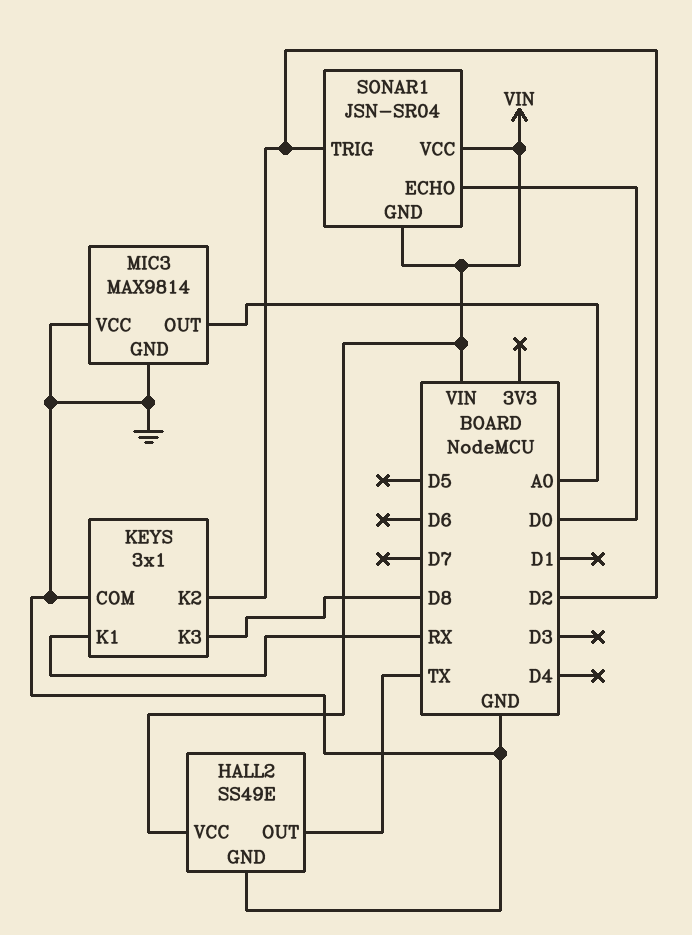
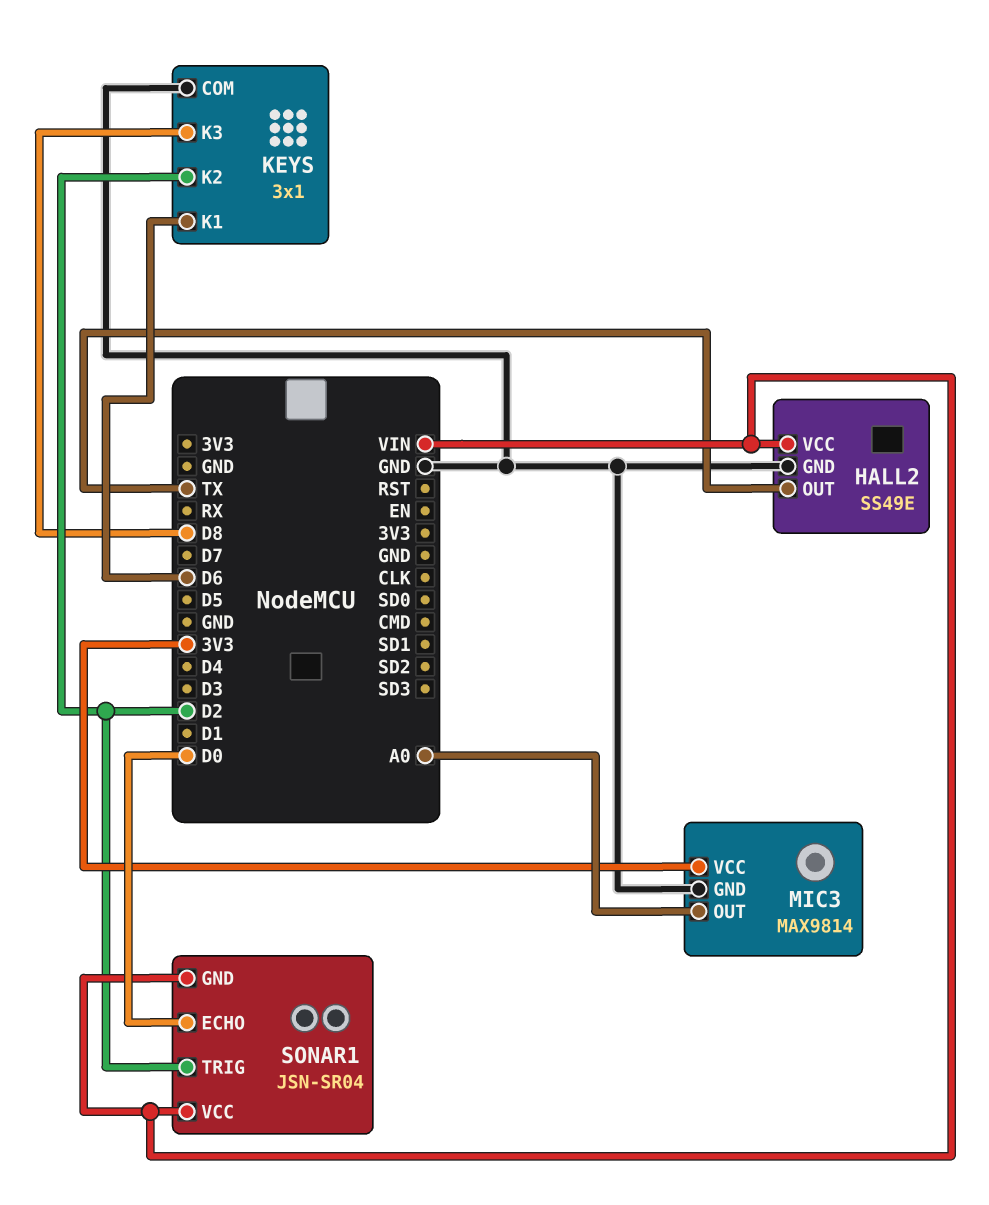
KEYS pin K1: RX -> D6
MIC3 pin VCC: GND -> 3V3

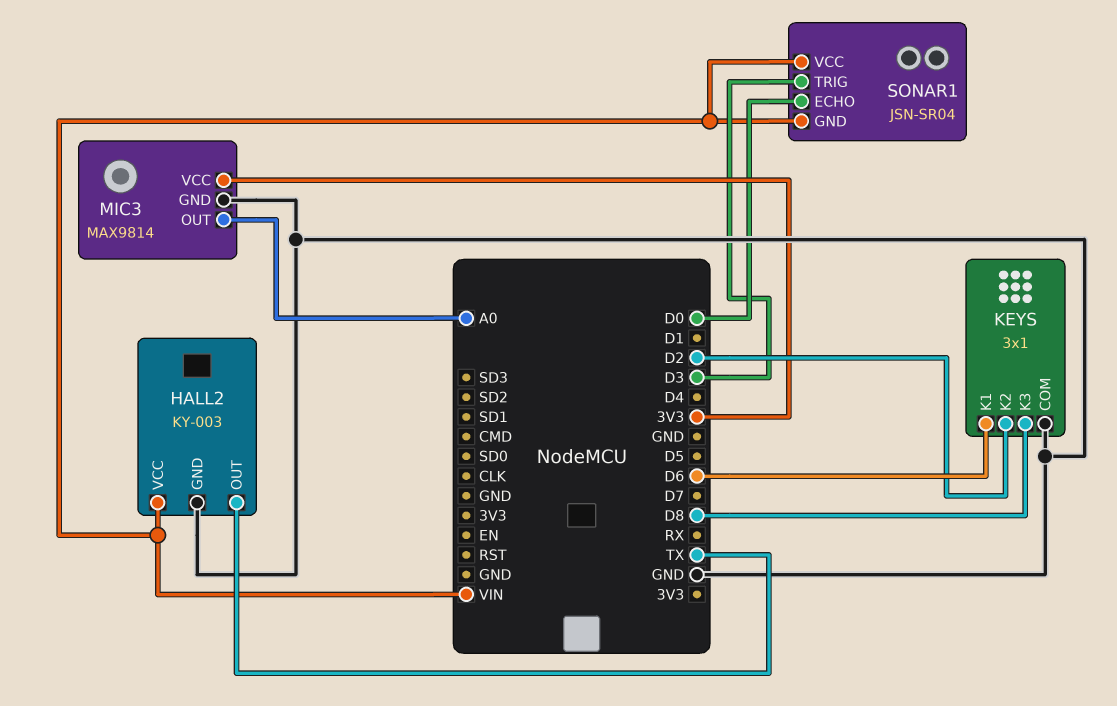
HALL2: SS49E -> KY-003
SONAR1 pin TRIG: D2 -> D3

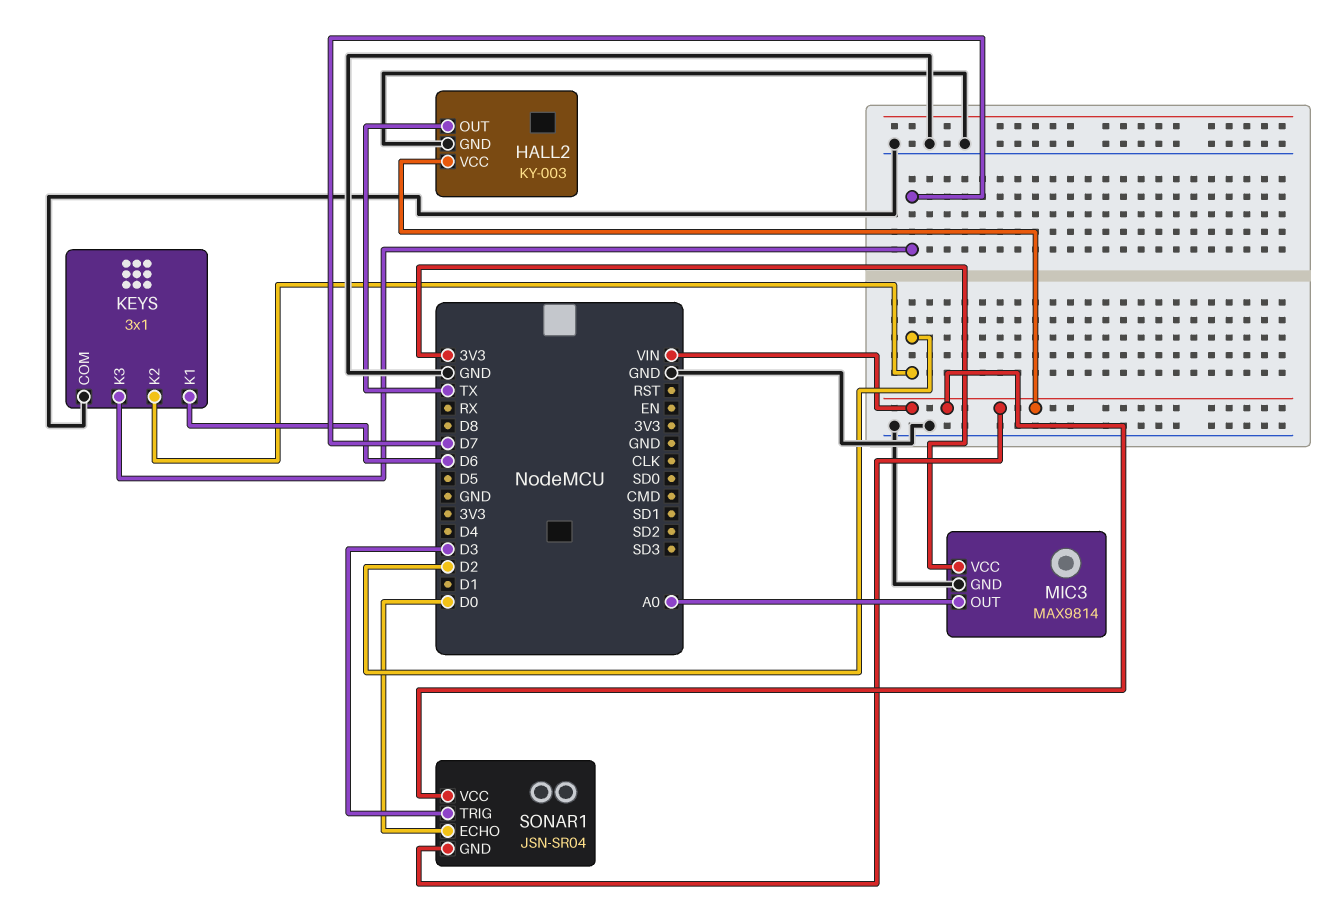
KEYS pin K3: D8 -> D7

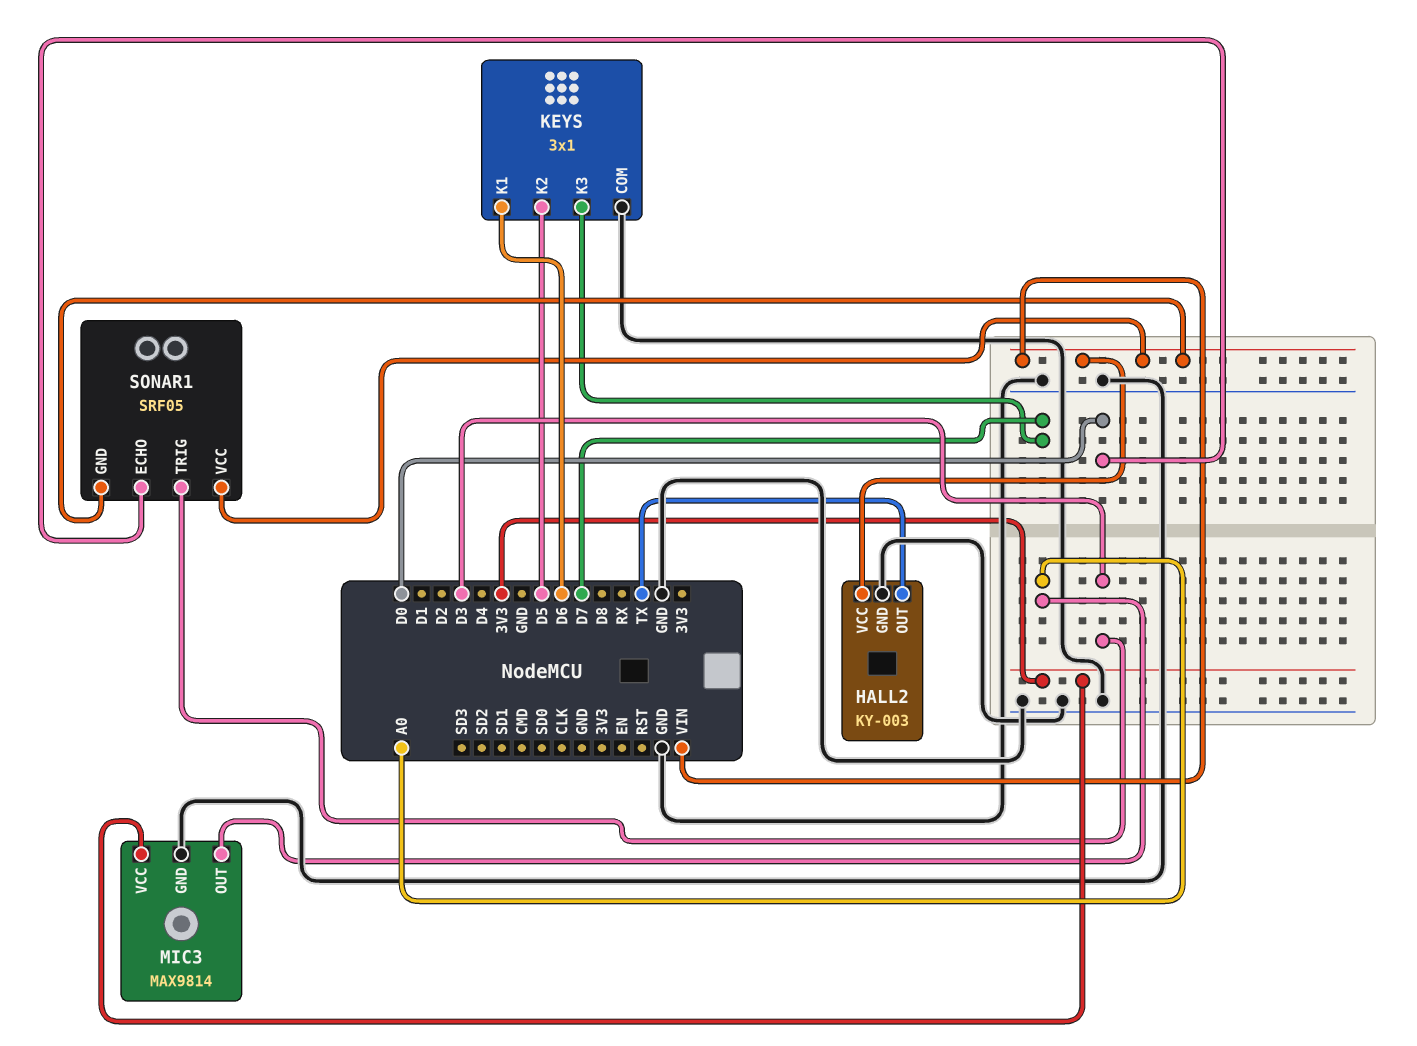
KEYS pin K2: D2 -> D5
SONAR1: JSN-SR04 -> SRF05

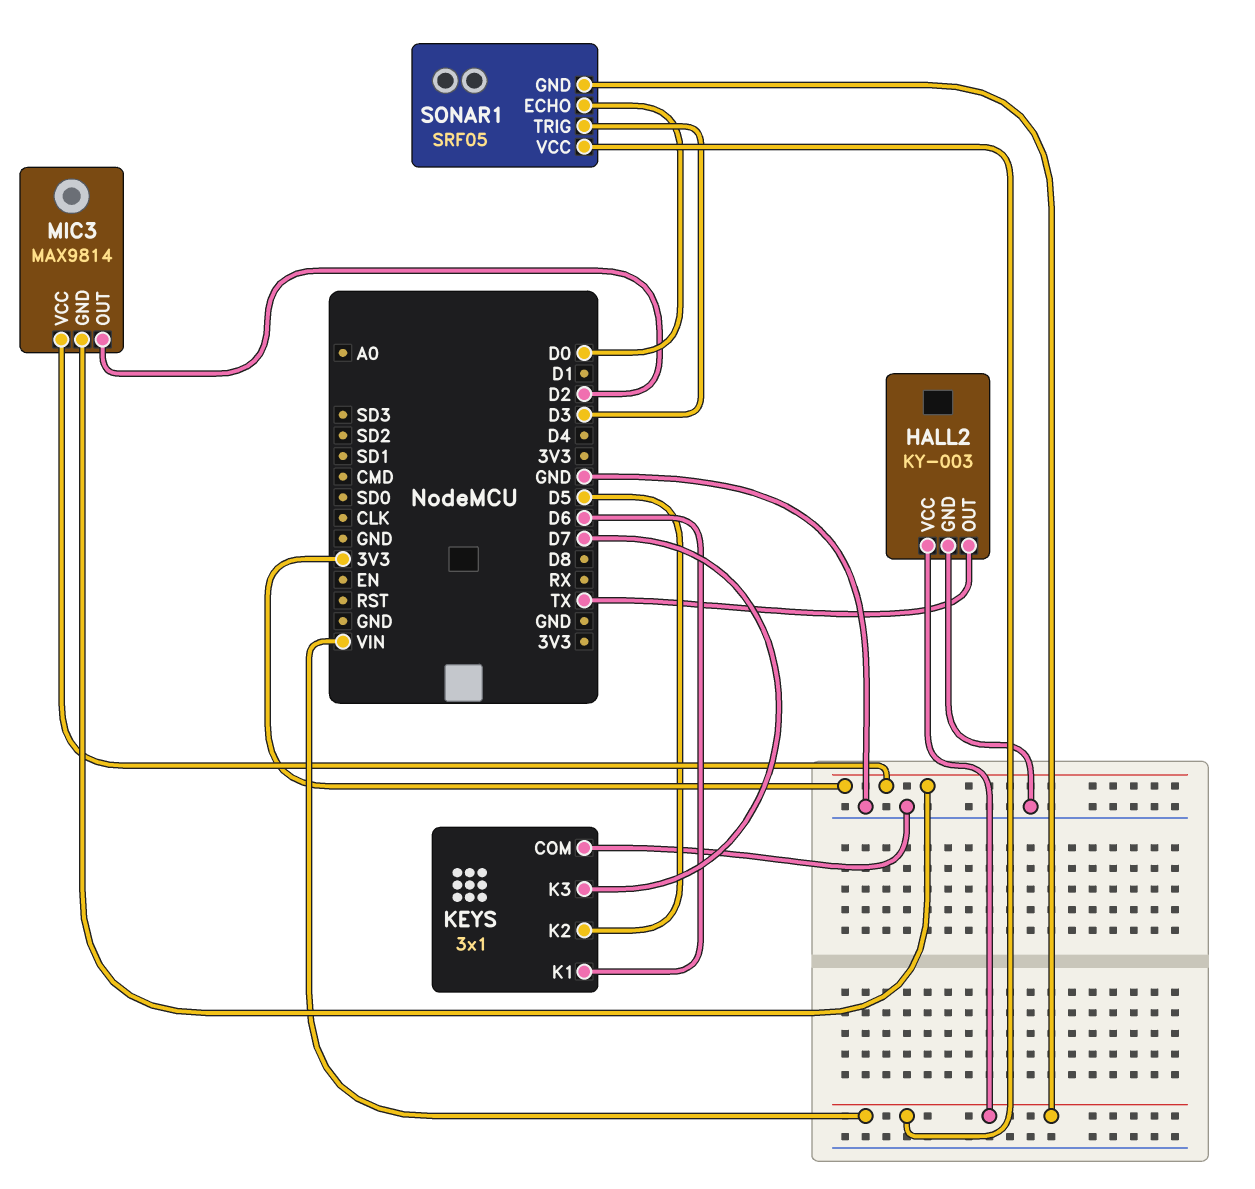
MIC3 pin GND: GND -> 3V3
MIC3 pin OUT: A0 -> D2

